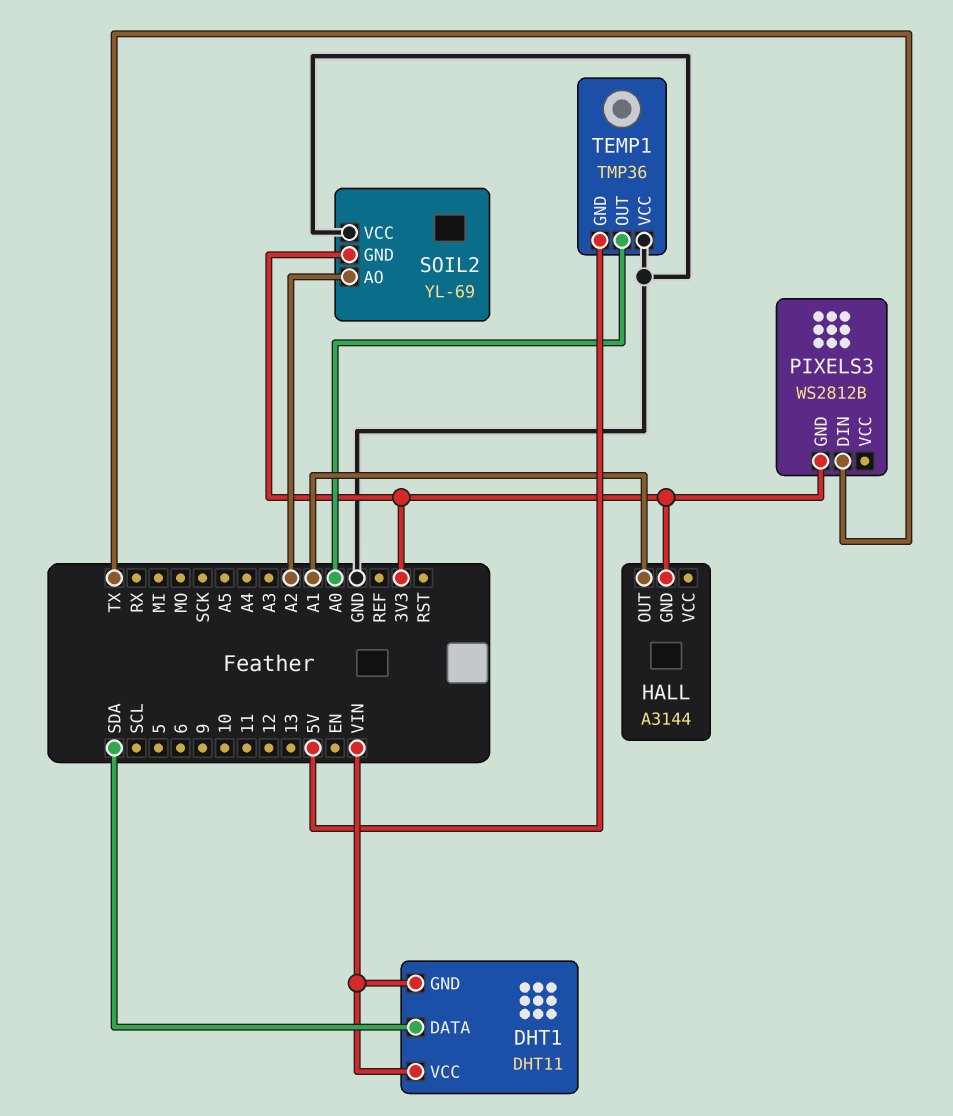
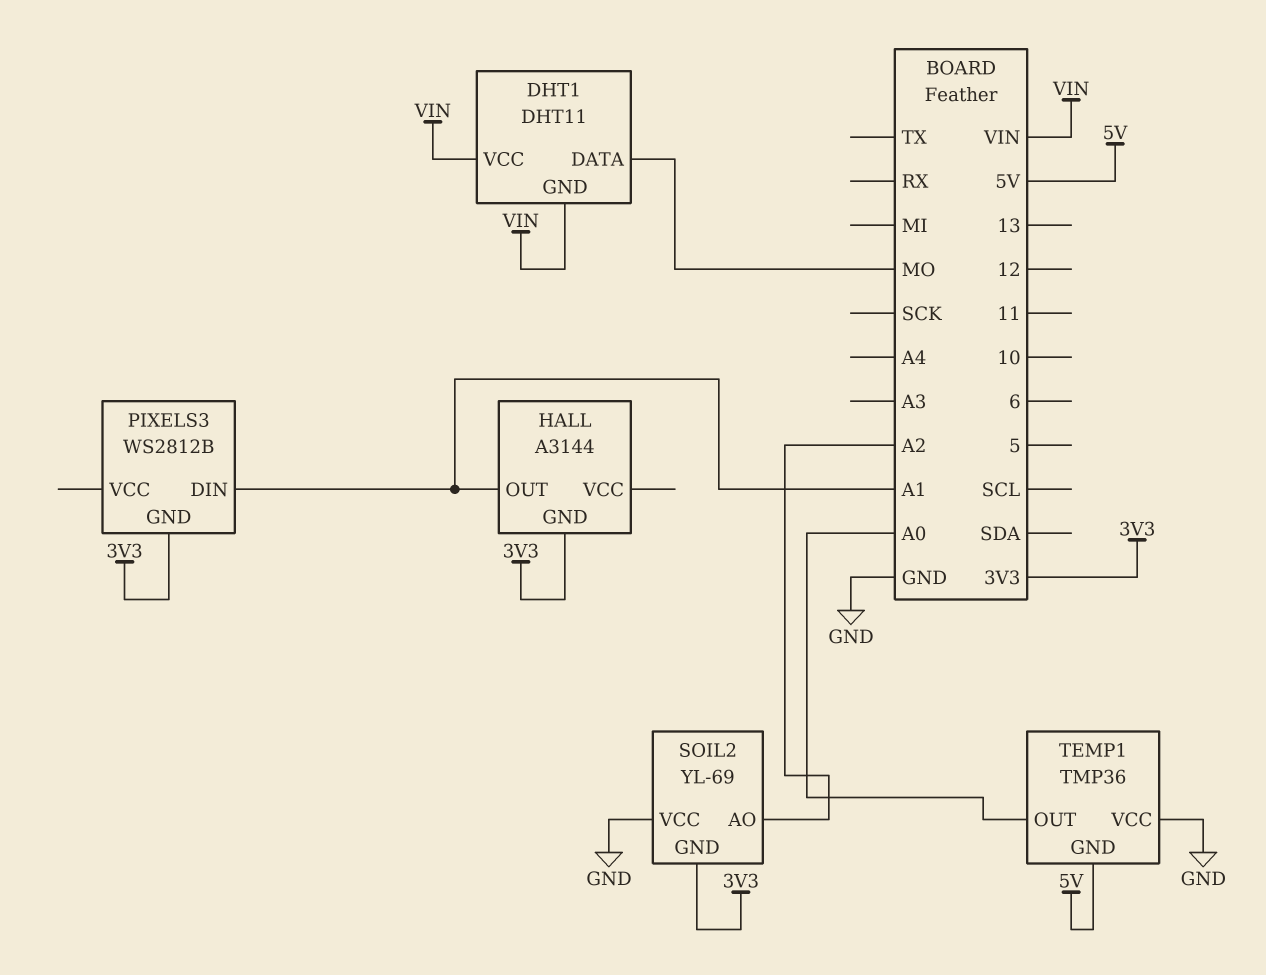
DHT1 pin DATA: SDA -> MO
PIXELS3 pin DIN: TX -> A1

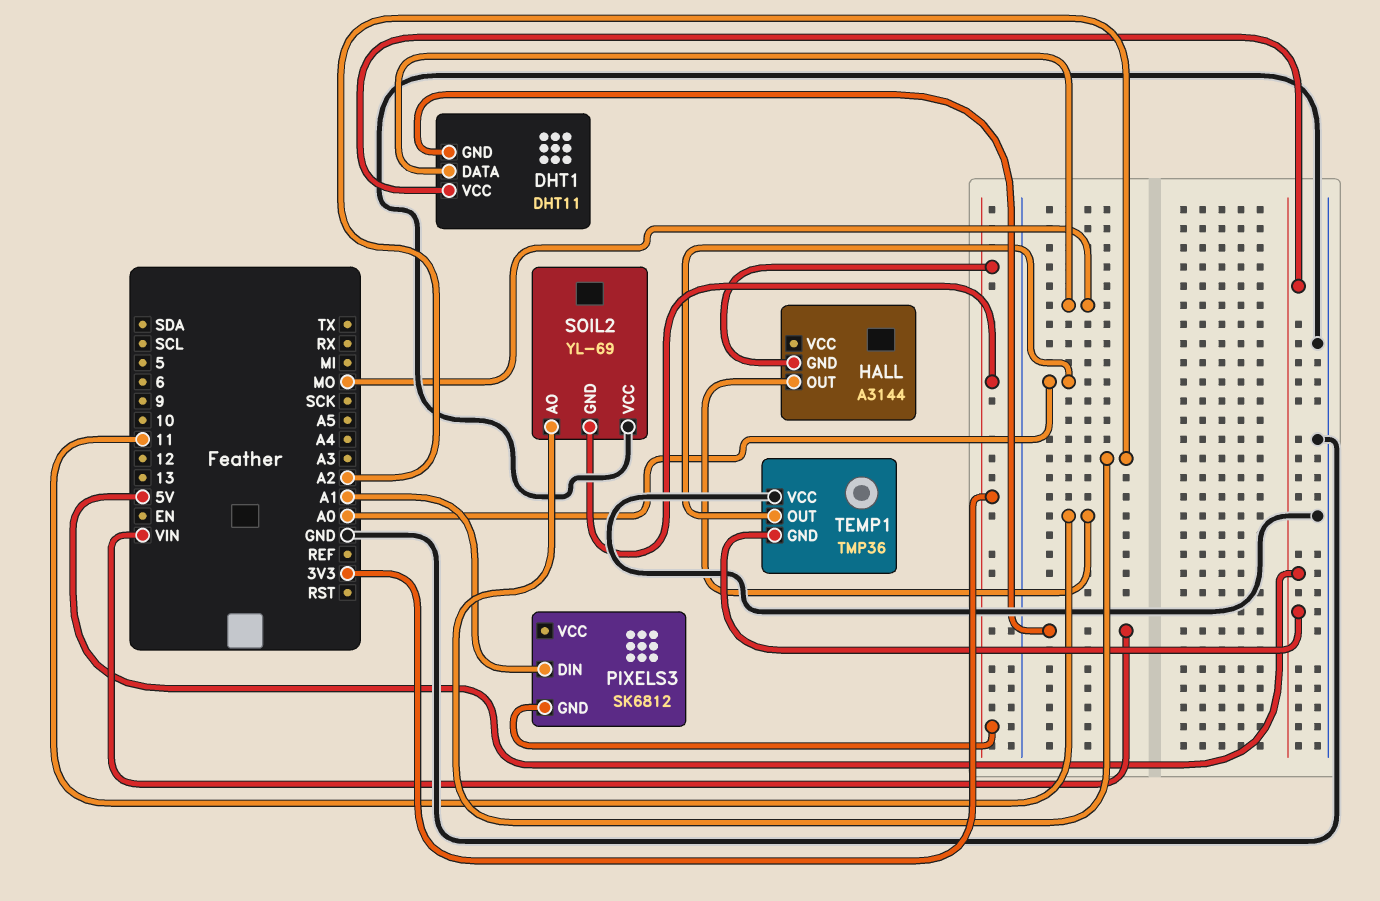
DHT1 pin VCC: VIN -> 5V
HALL pin OUT: A1 -> 11
PIXELS3: WS2812B -> SK6812

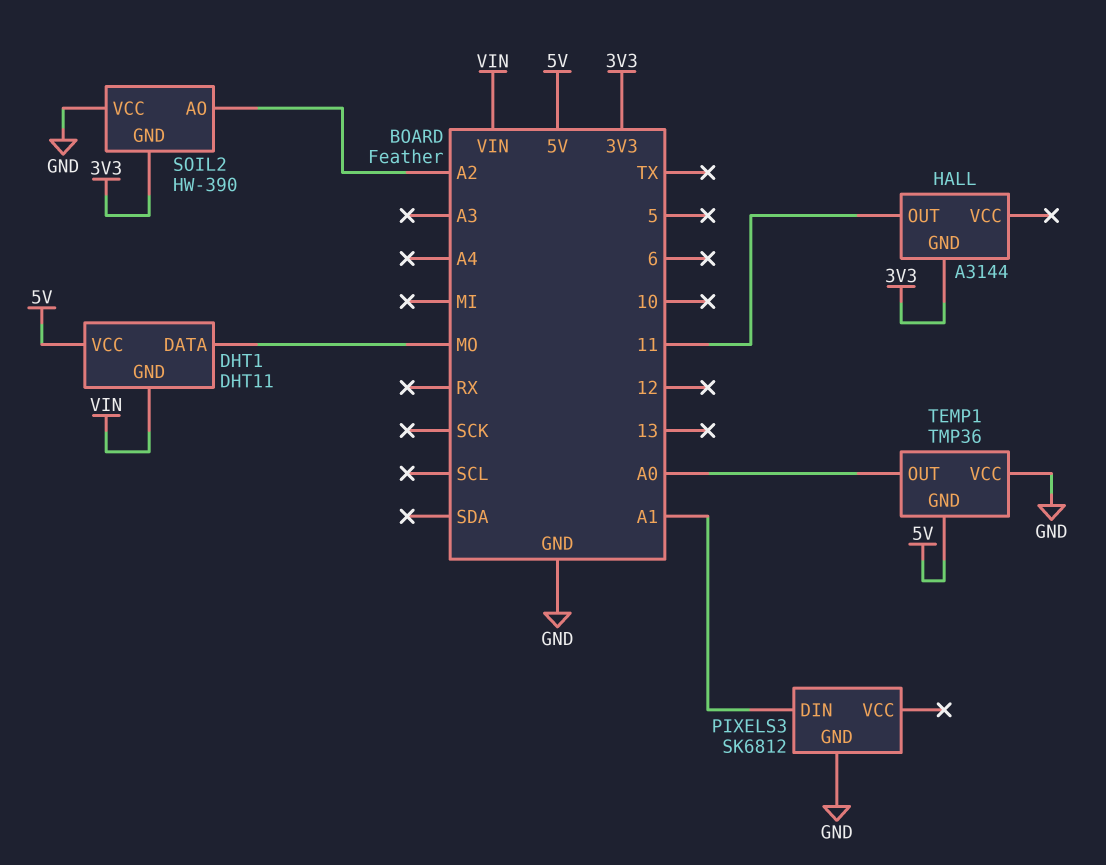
PIXELS3 pin GND: 3V3 -> GND
SOIL2: YL-69 -> HW-390

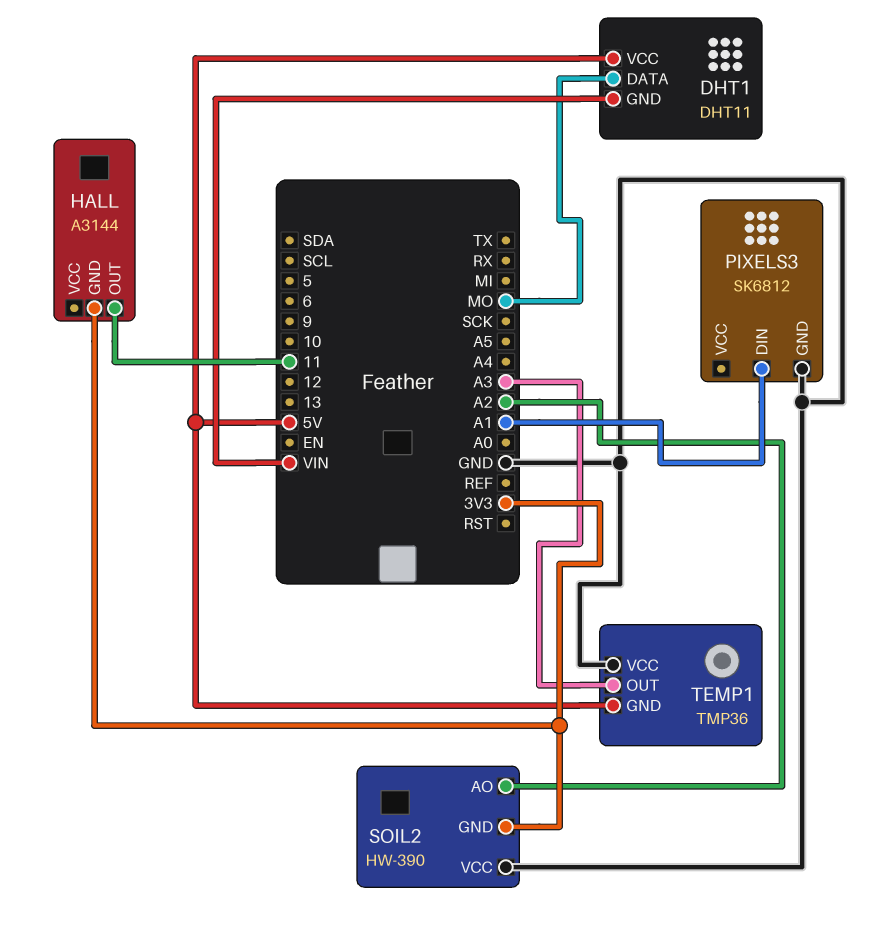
TEMP1 pin OUT: A0 -> A3

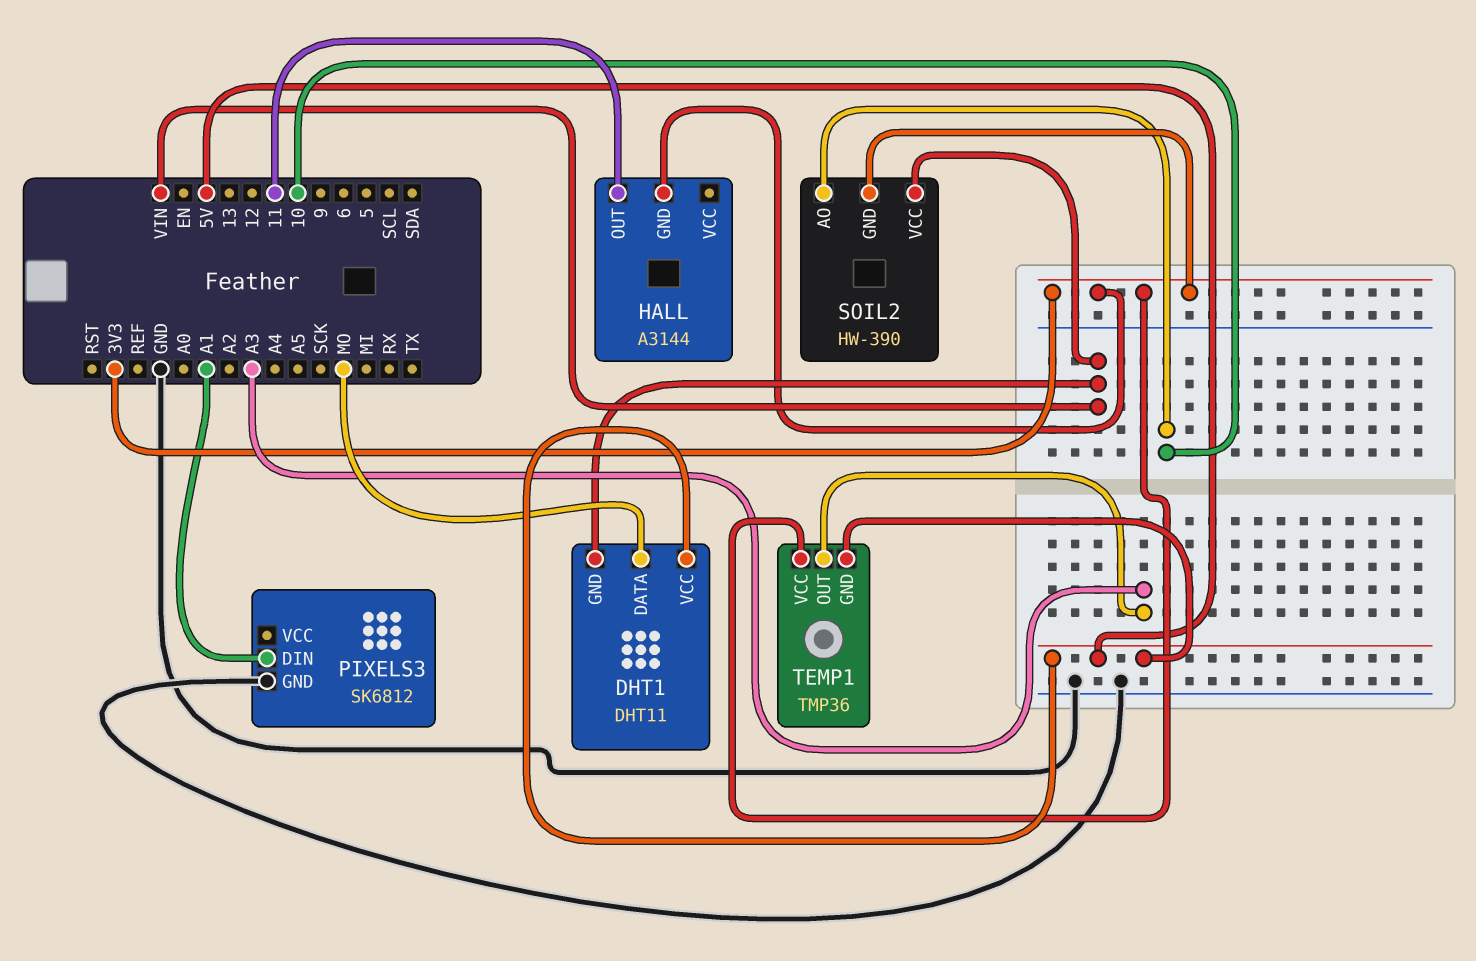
SOIL2 pin AO: A2 -> 10
SOIL2 pin VCC: GND -> VIN
TEMP1 pin VCC: GND -> 3V3

